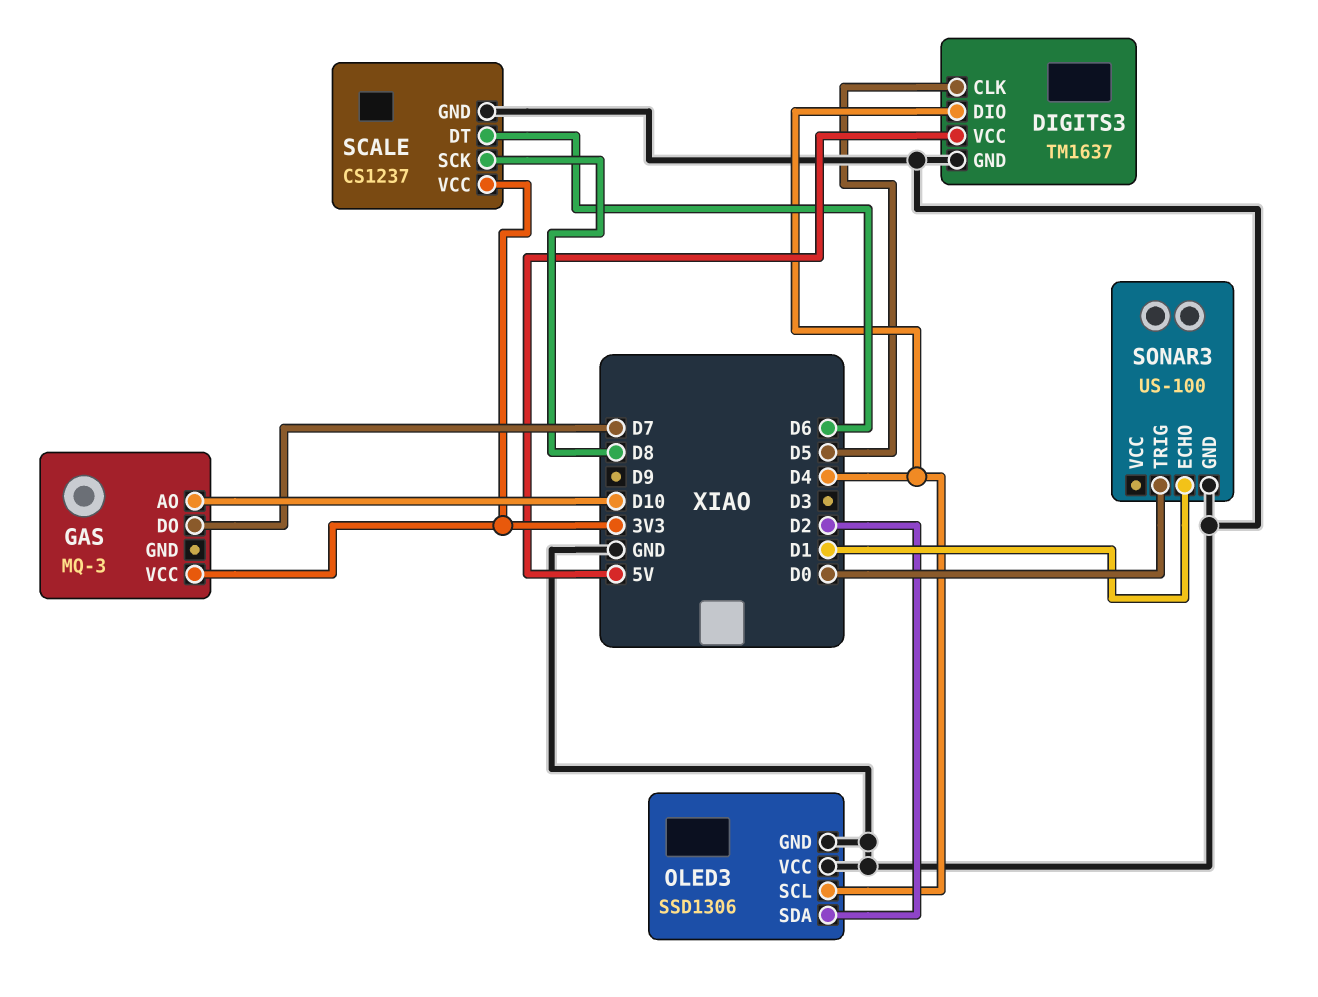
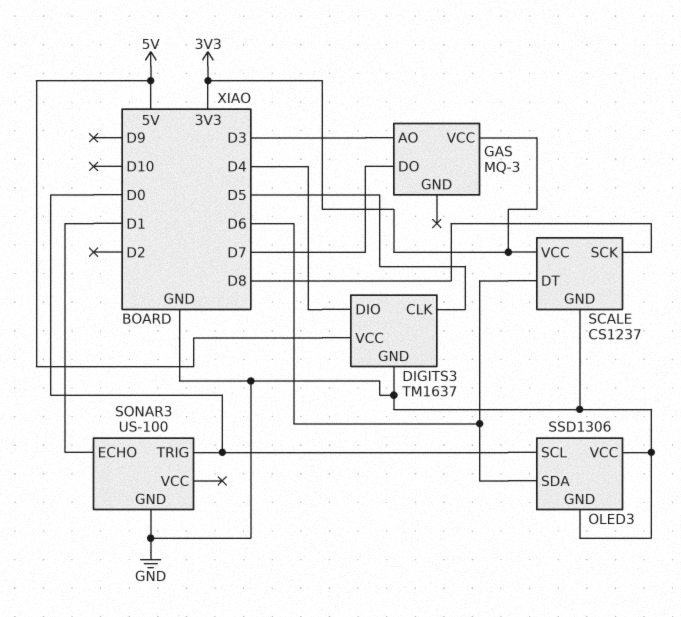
GAS pin AO: D10 -> D3
OLED3 pin SCL: D4 -> D0
OLED3 pin SDA: D2 -> D6

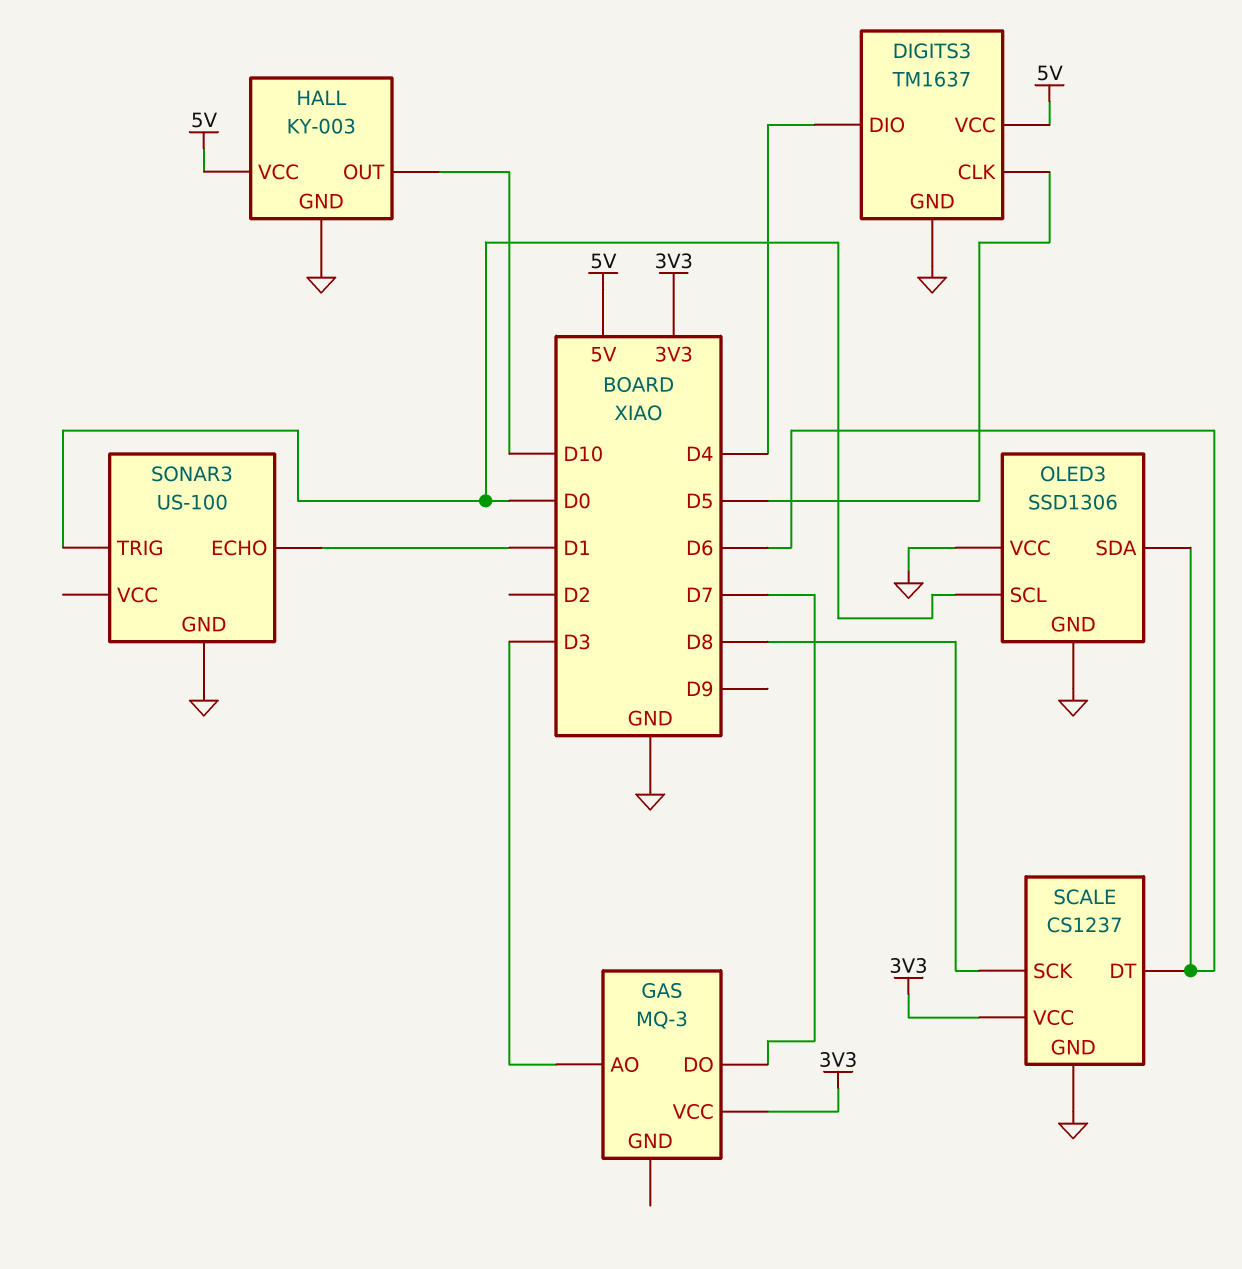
HALL: none -> KY-003
HALL pin GND: none -> GND
HALL pin OUT: none -> D10
HALL pin VCC: none -> 5V

